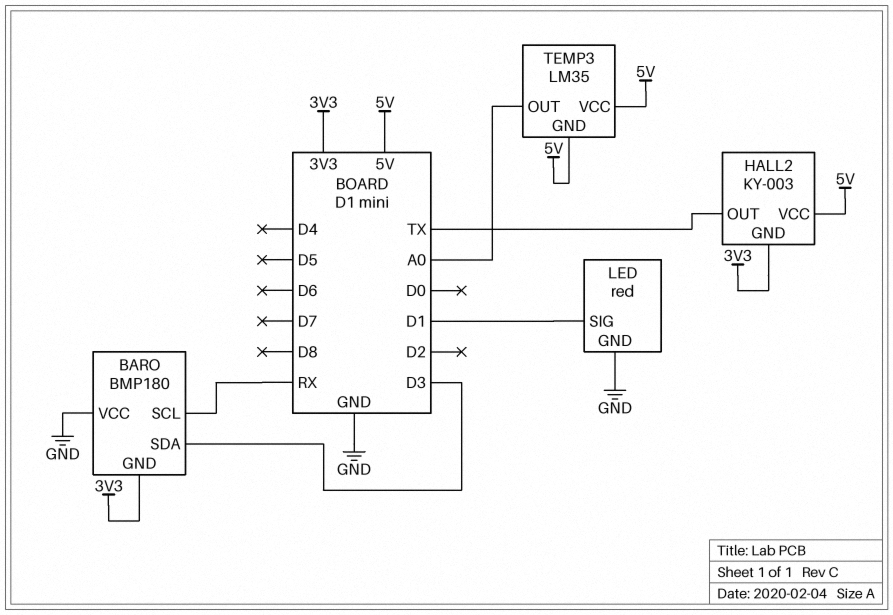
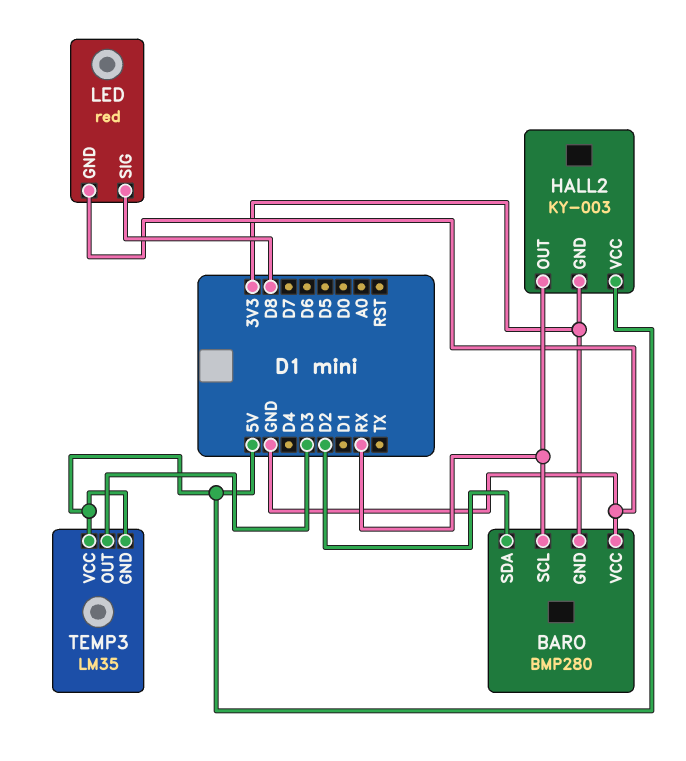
BARO: BMP180 -> BMP280
BARO pin SDA: D3 -> D2
HALL2 pin OUT: TX -> RX
LED pin SIG: D1 -> D8
TEMP3 pin OUT: A0 -> D3

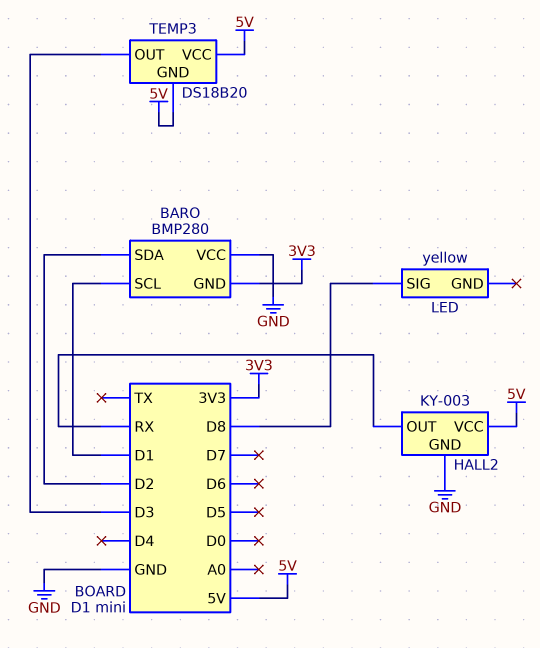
BARO pin SCL: RX -> D1
HALL2 pin GND: 3V3 -> GND
LED: red -> yellow
LED pin GND: GND -> none
TEMP3: LM35 -> DS18B20

